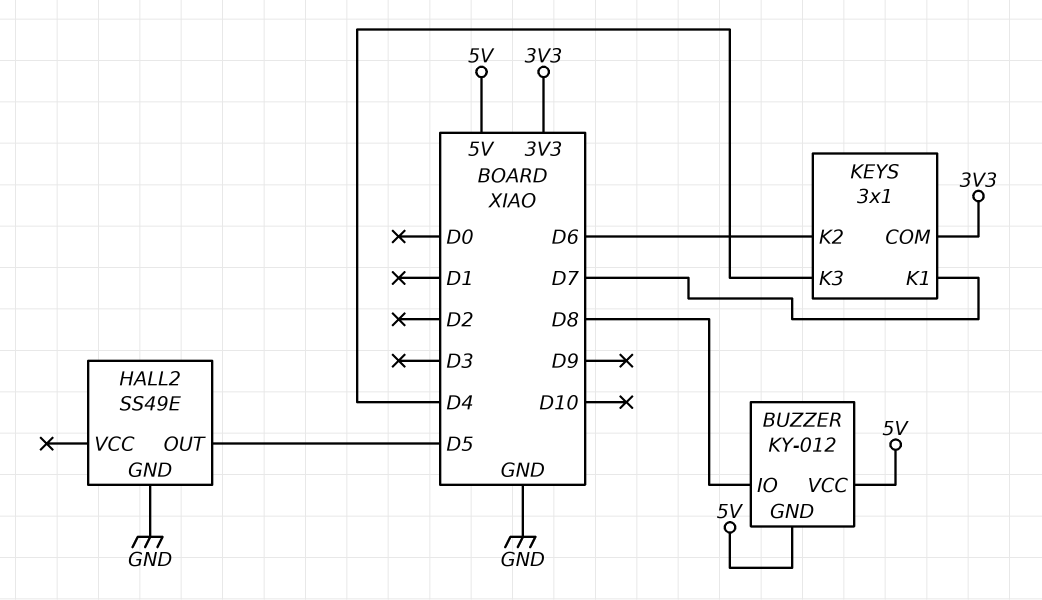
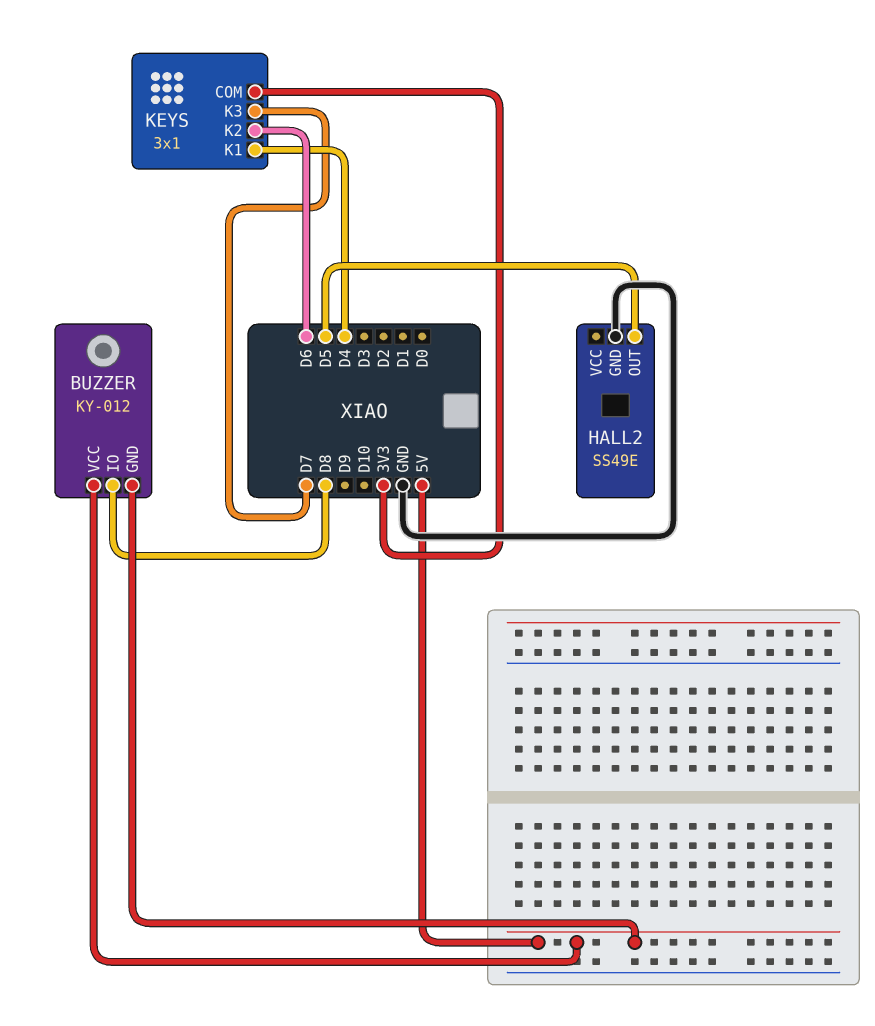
KEYS pin K1: D7 -> D4
KEYS pin K3: D4 -> D7

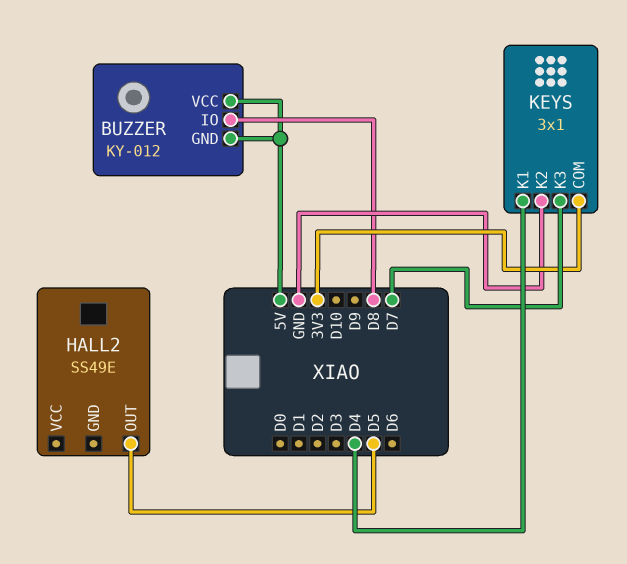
HALL2 pin GND: GND -> none
KEYS pin K2: D6 -> GND

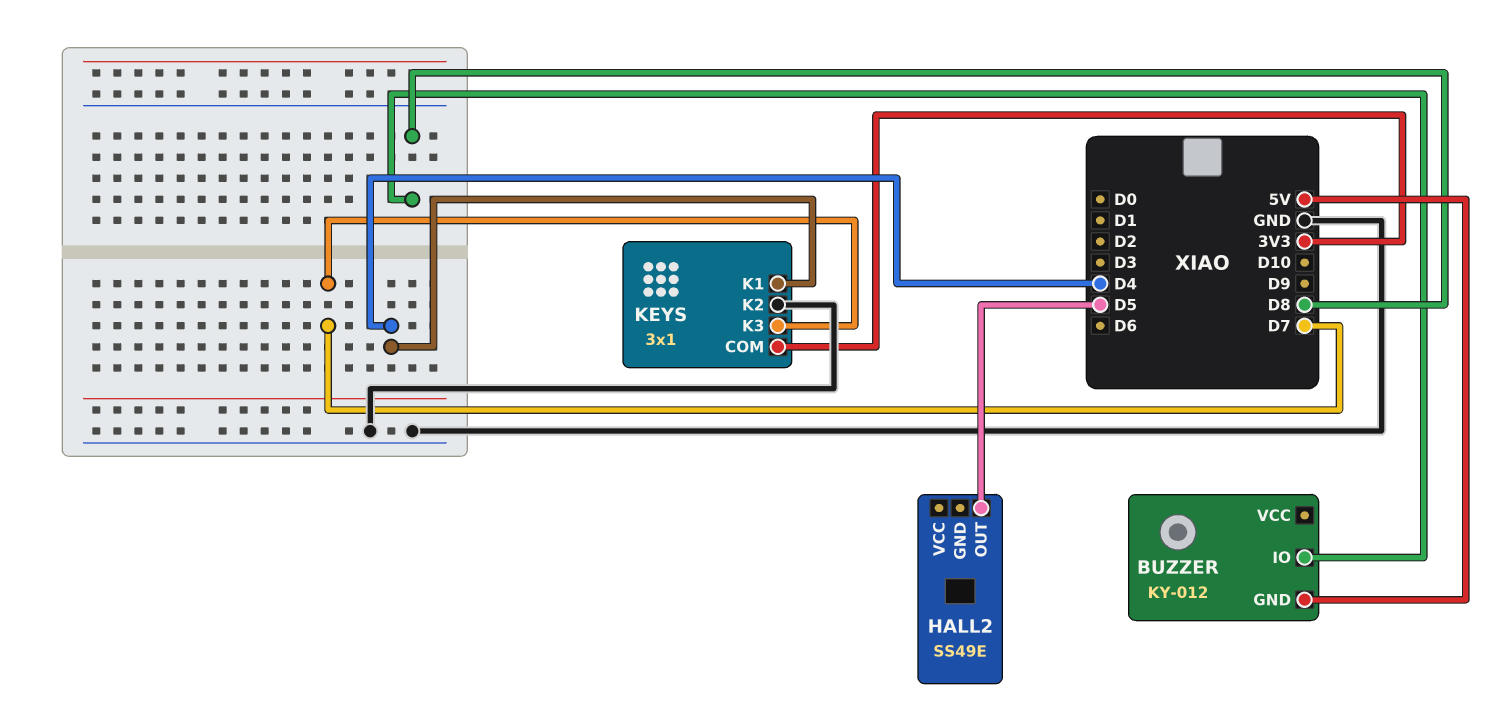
BUZZER pin VCC: 5V -> none

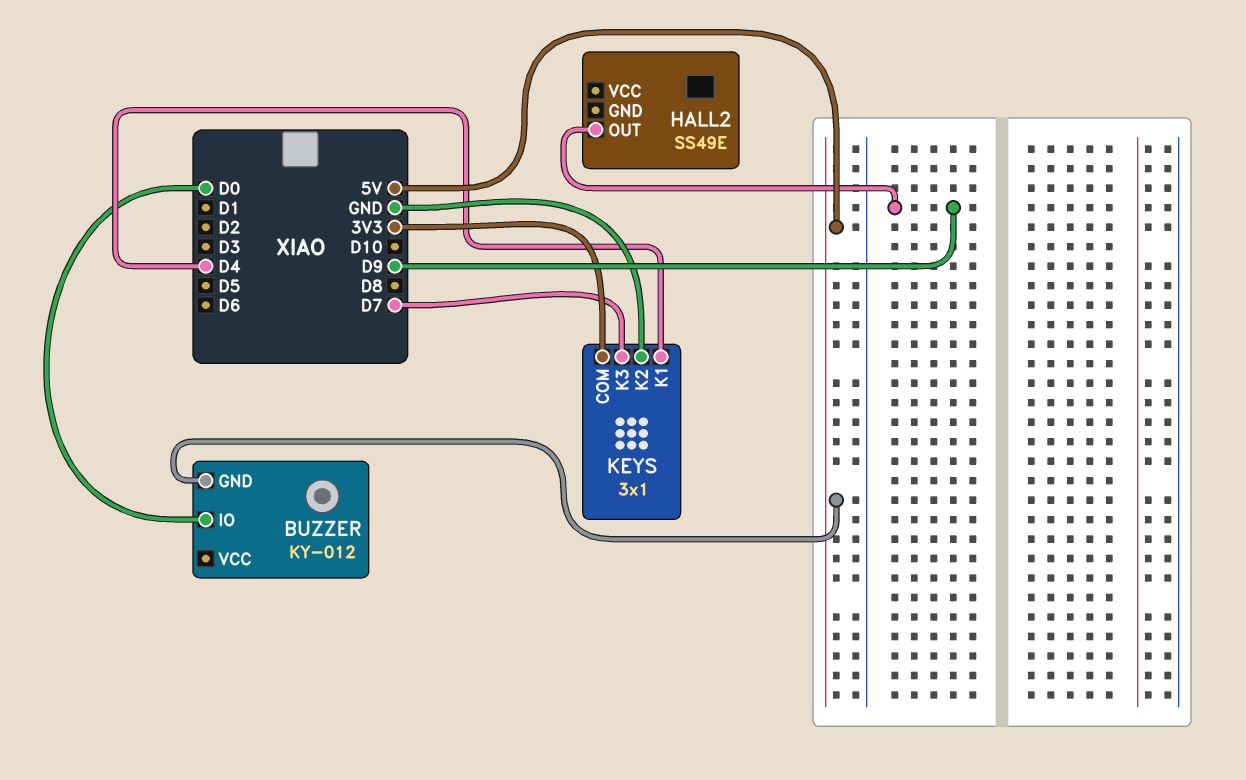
BUZZER pin IO: D8 -> D0
HALL2 pin OUT: D5 -> D9

